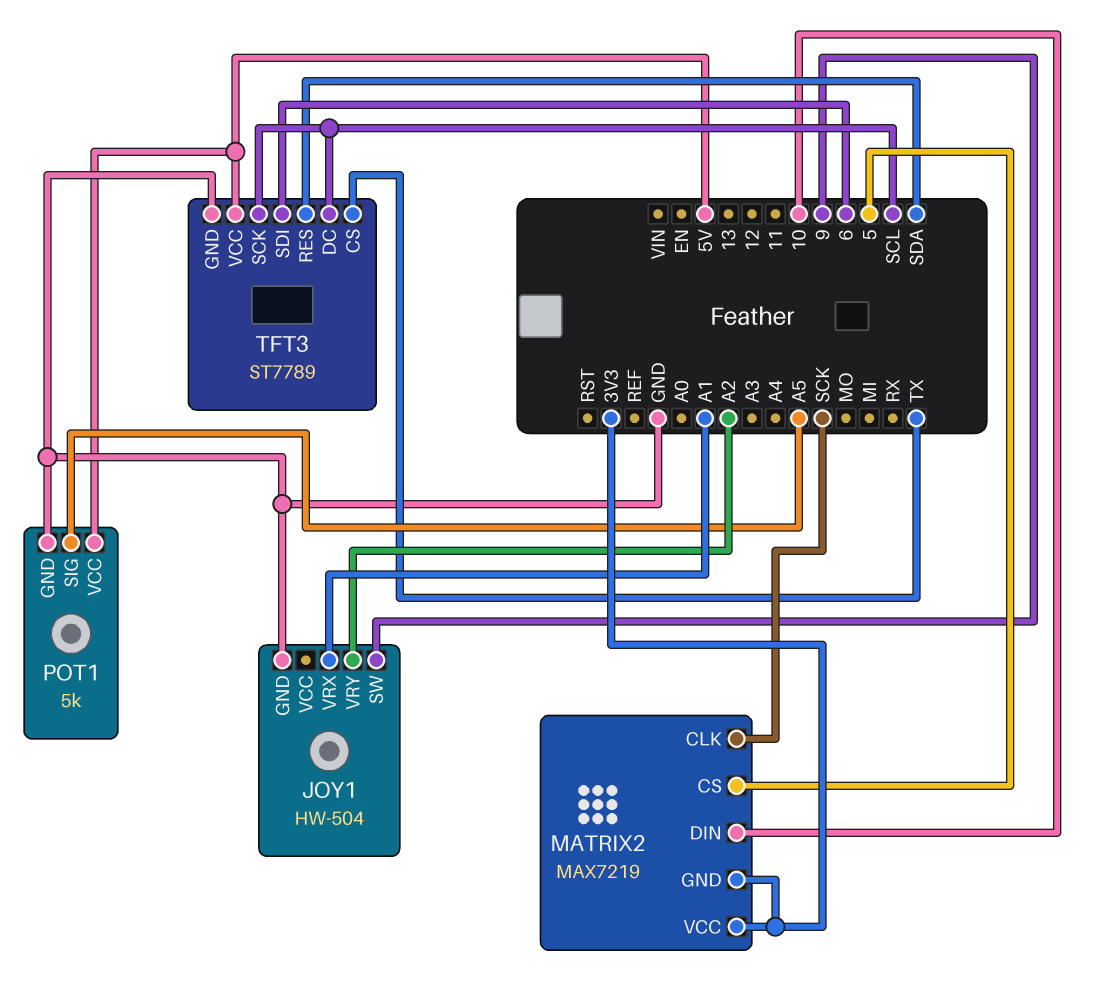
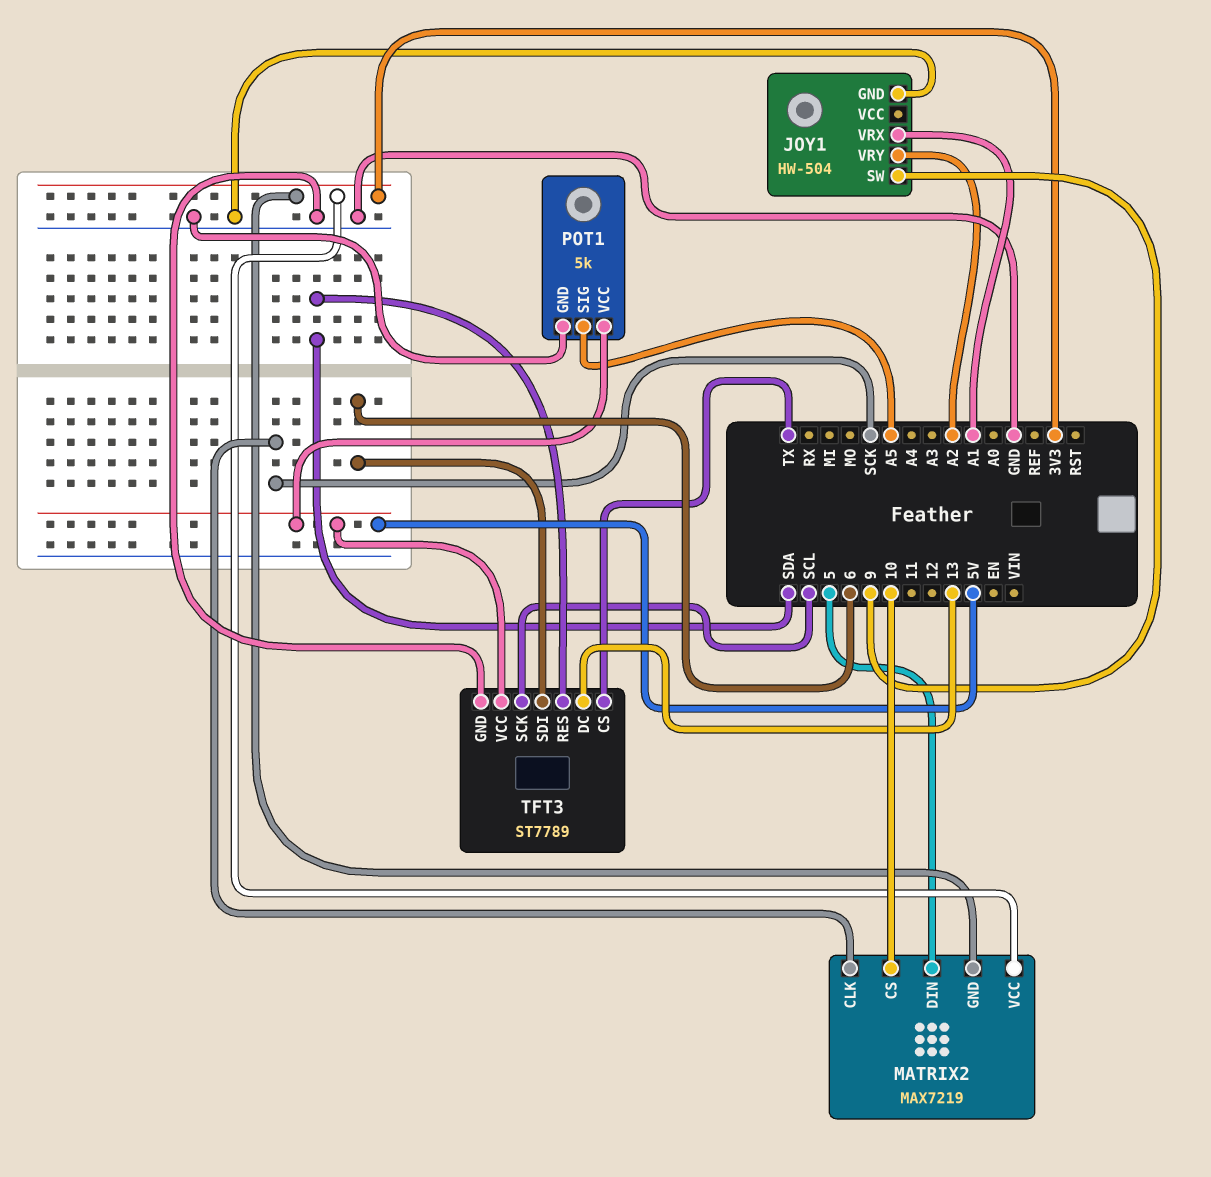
MATRIX2 pin CS: 5 -> 10
MATRIX2 pin DIN: 10 -> 5
TFT3 pin DC: SCL -> 13

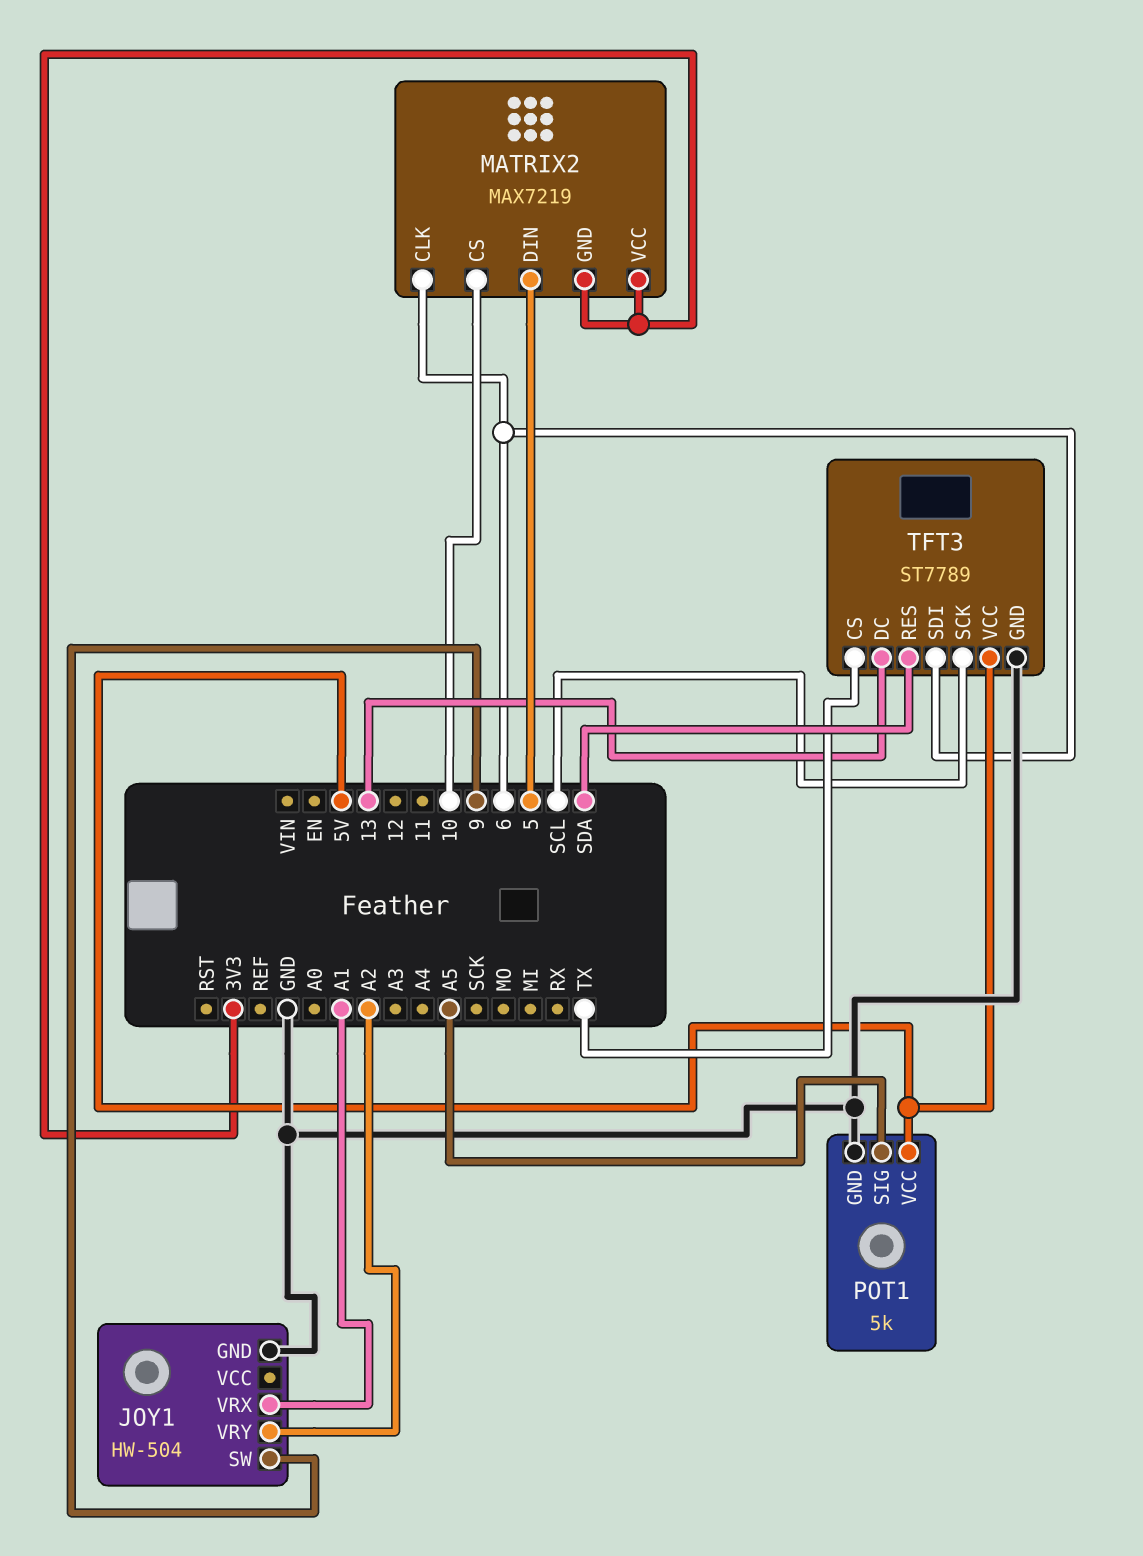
MATRIX2 pin CLK: SCK -> 6

